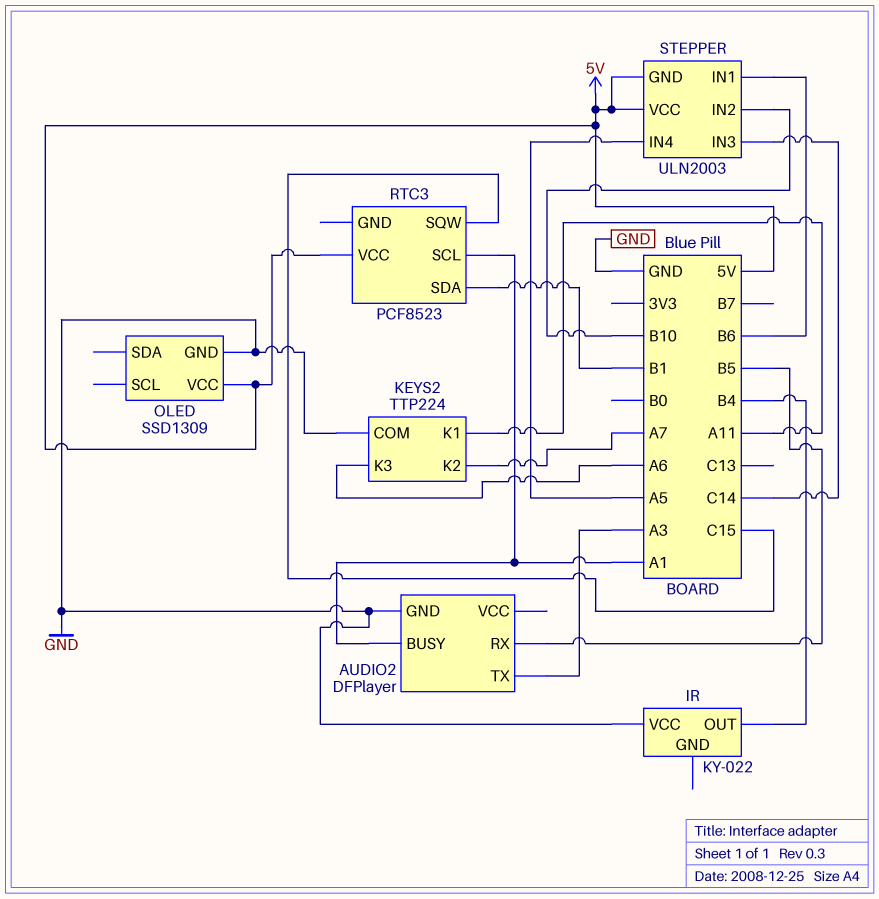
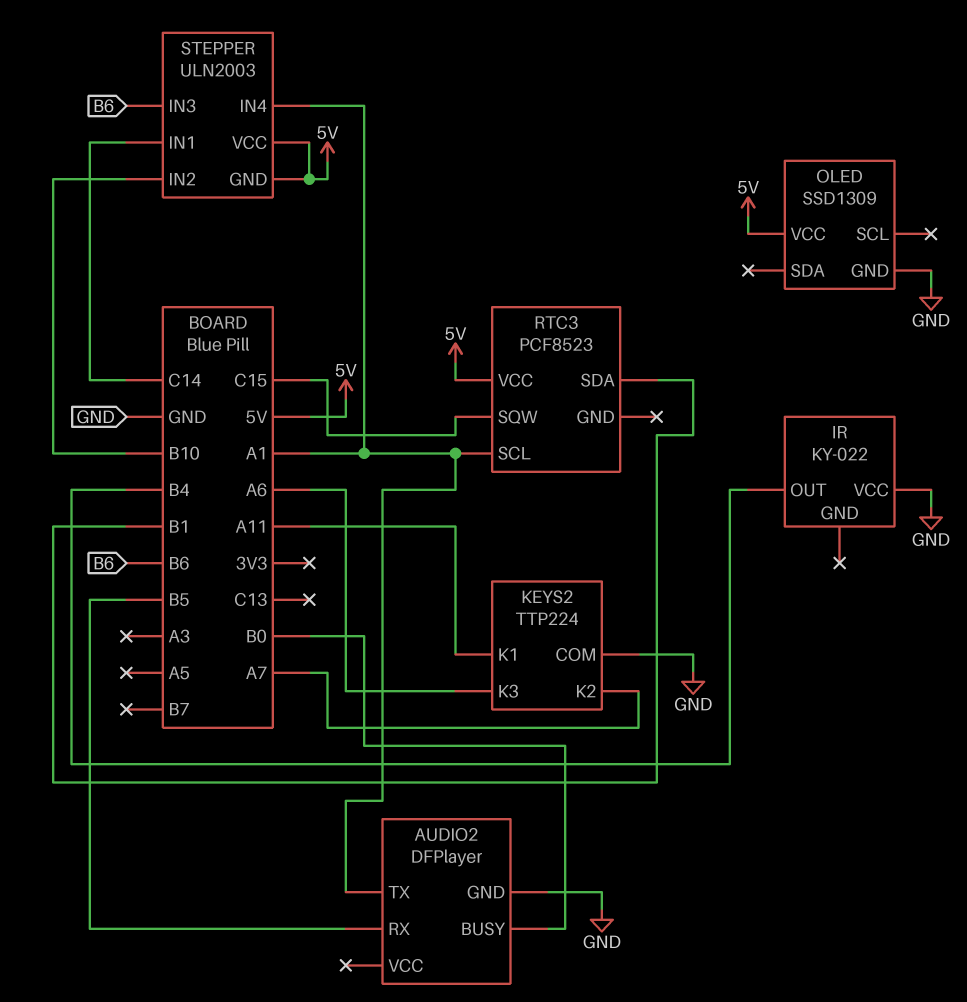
AUDIO2 pin BUSY: A1 -> B0
AUDIO2 pin TX: A3 -> A1
STEPPER pin IN1: B6 -> C14
STEPPER pin IN3: C14 -> B6
STEPPER pin IN4: A5 -> A1

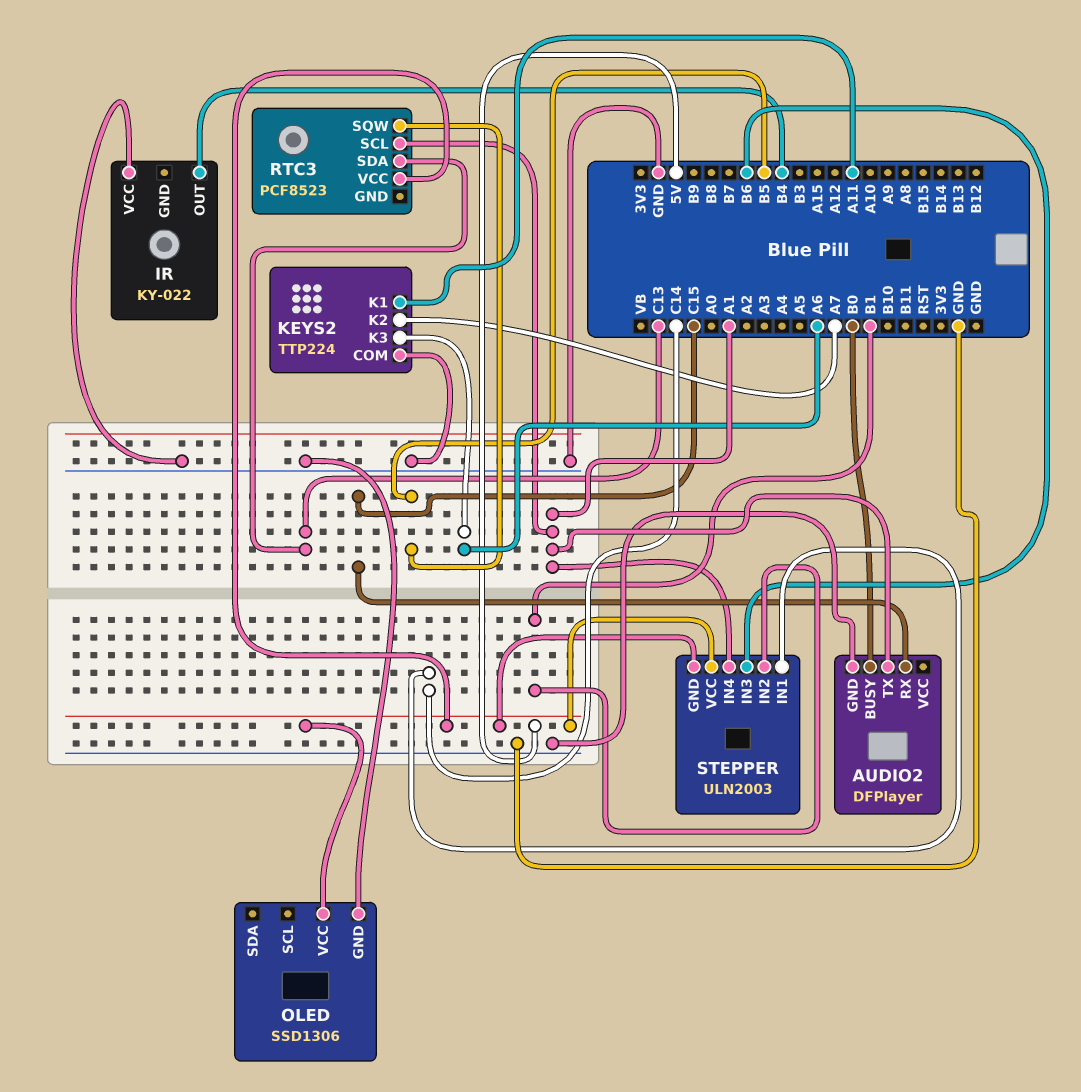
AUDIO2 pin RX: B5 -> C15
OLED: SSD1309 -> SSD1306
RTC3 pin SDA: B1 -> C13
RTC3 pin SQW: C15 -> B5
STEPPER pin IN2: B10 -> B1

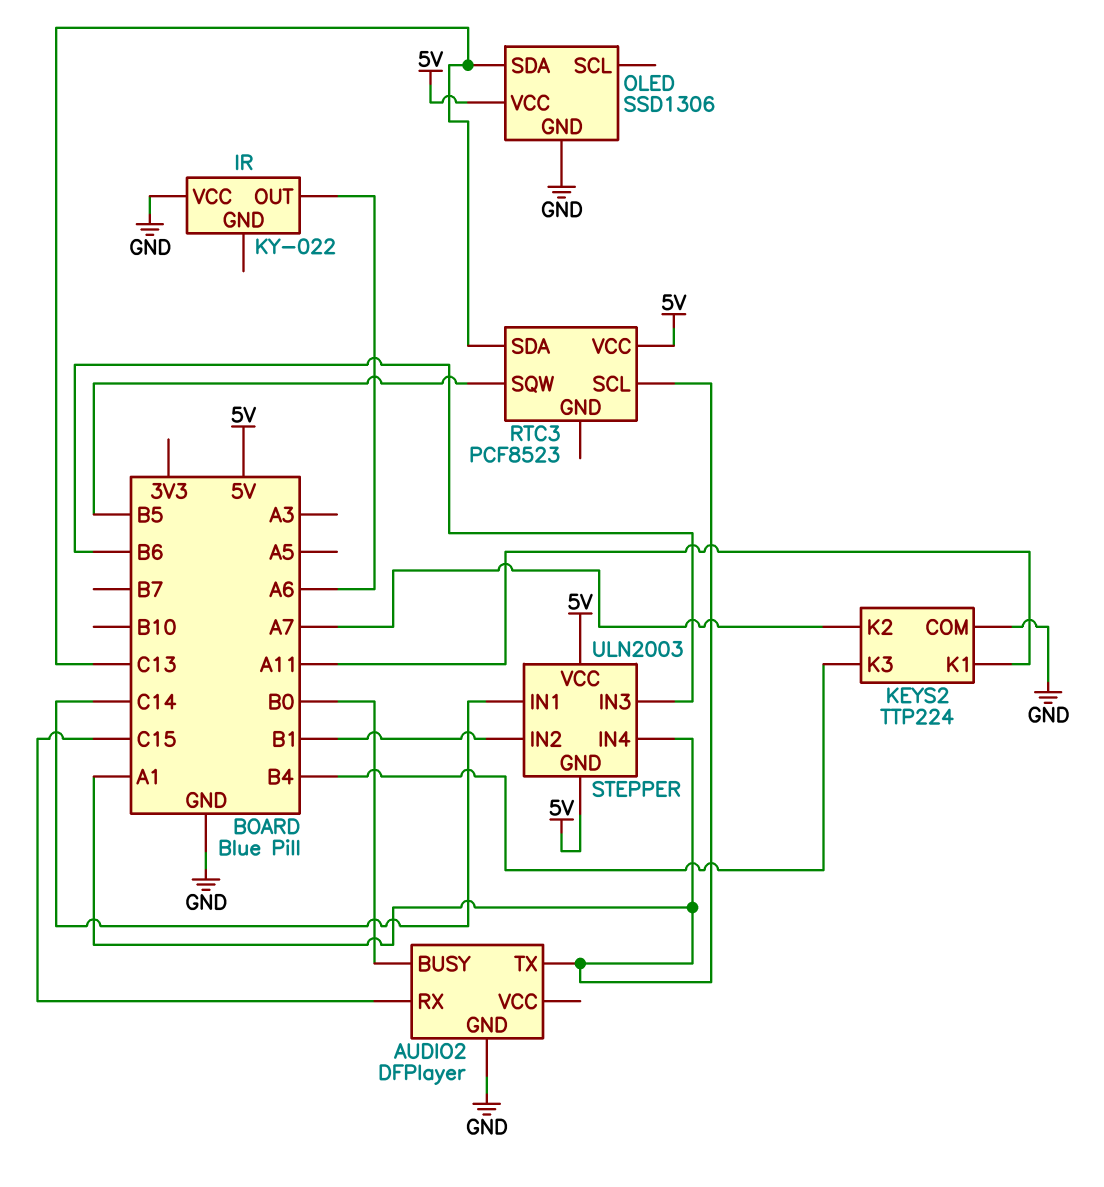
IR pin OUT: B4 -> A6
KEYS2 pin K3: A6 -> B4
OLED pin SDA: none -> C13

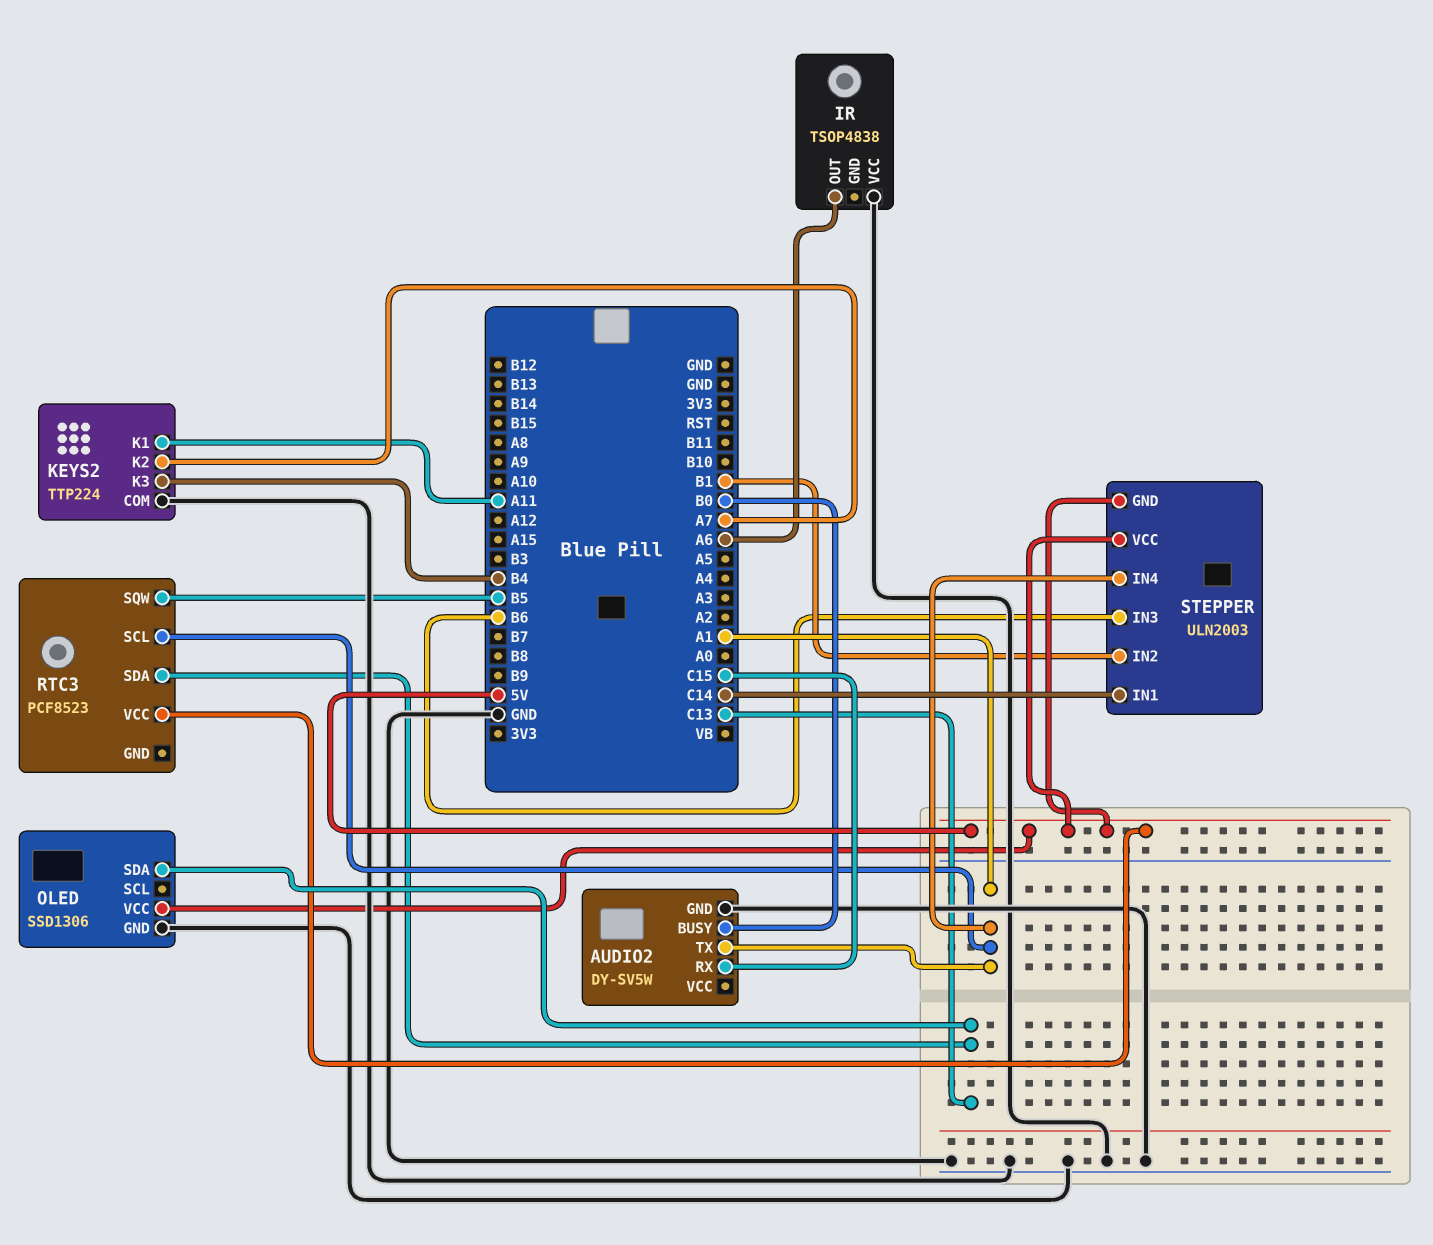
AUDIO2: DFPlayer -> DY-SV5W
IR: KY-022 -> TSOP4838

